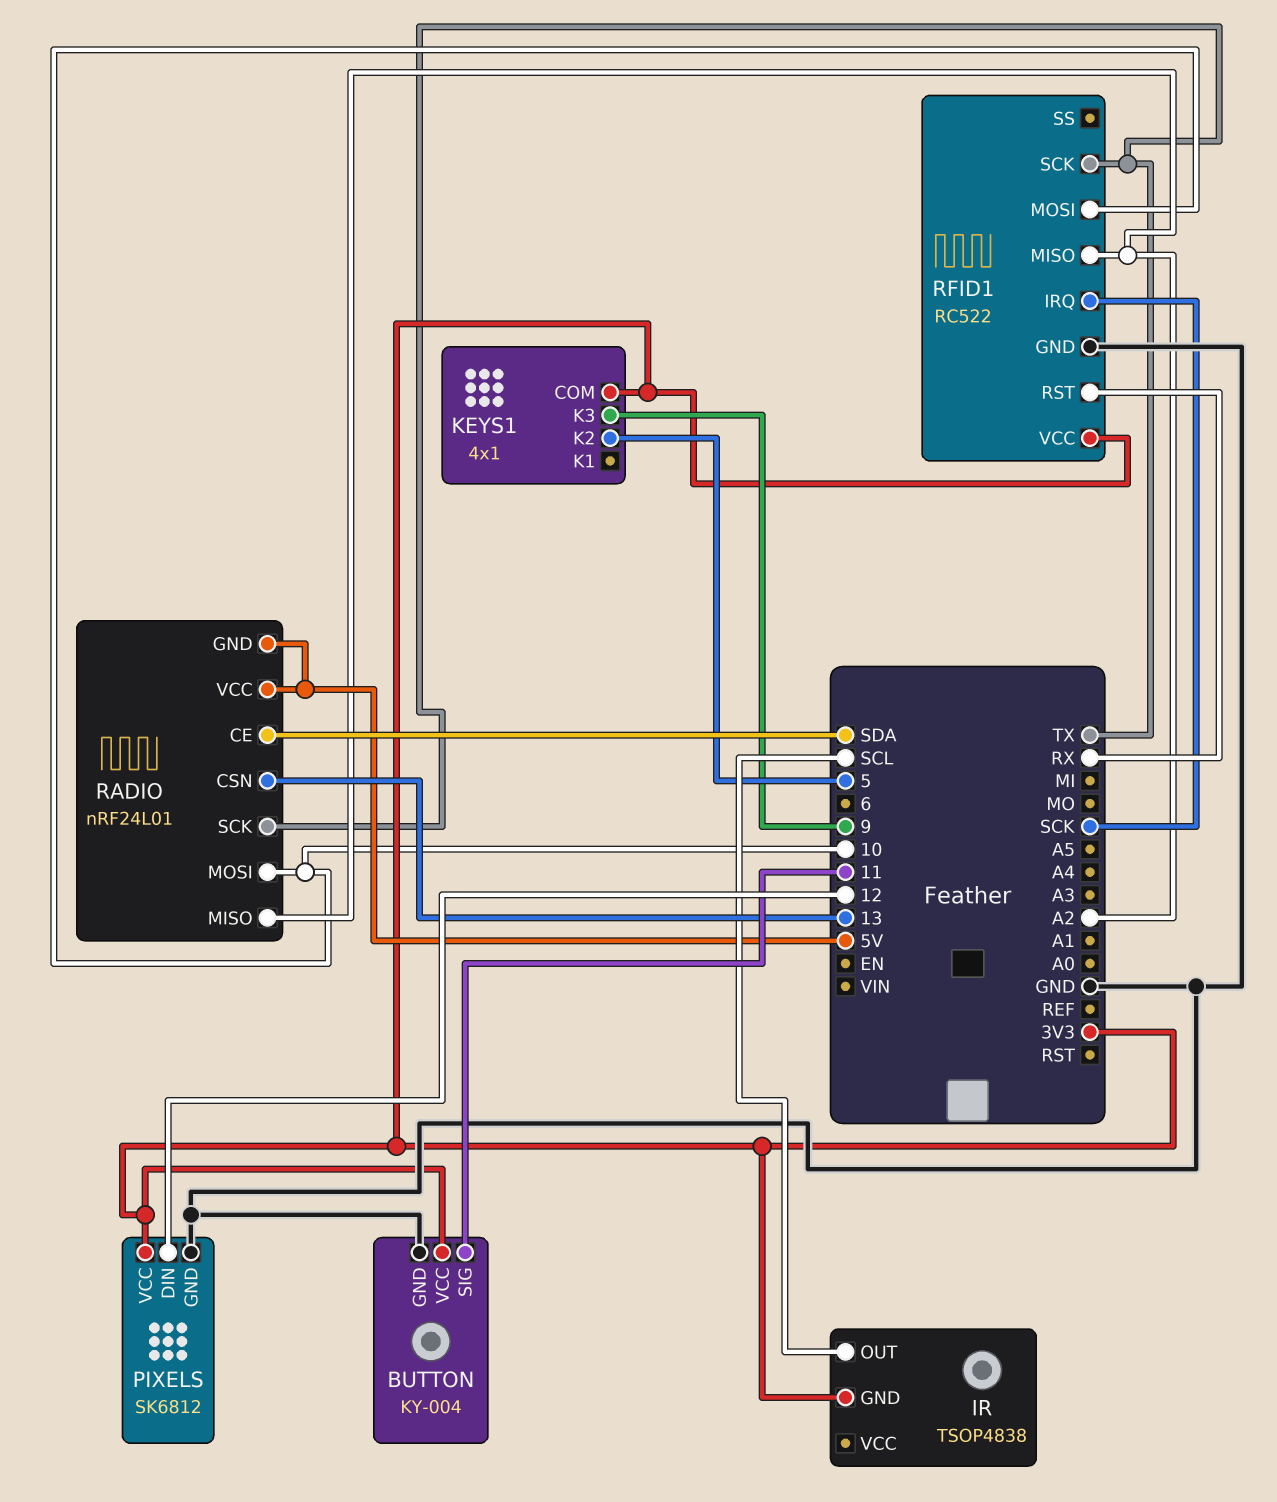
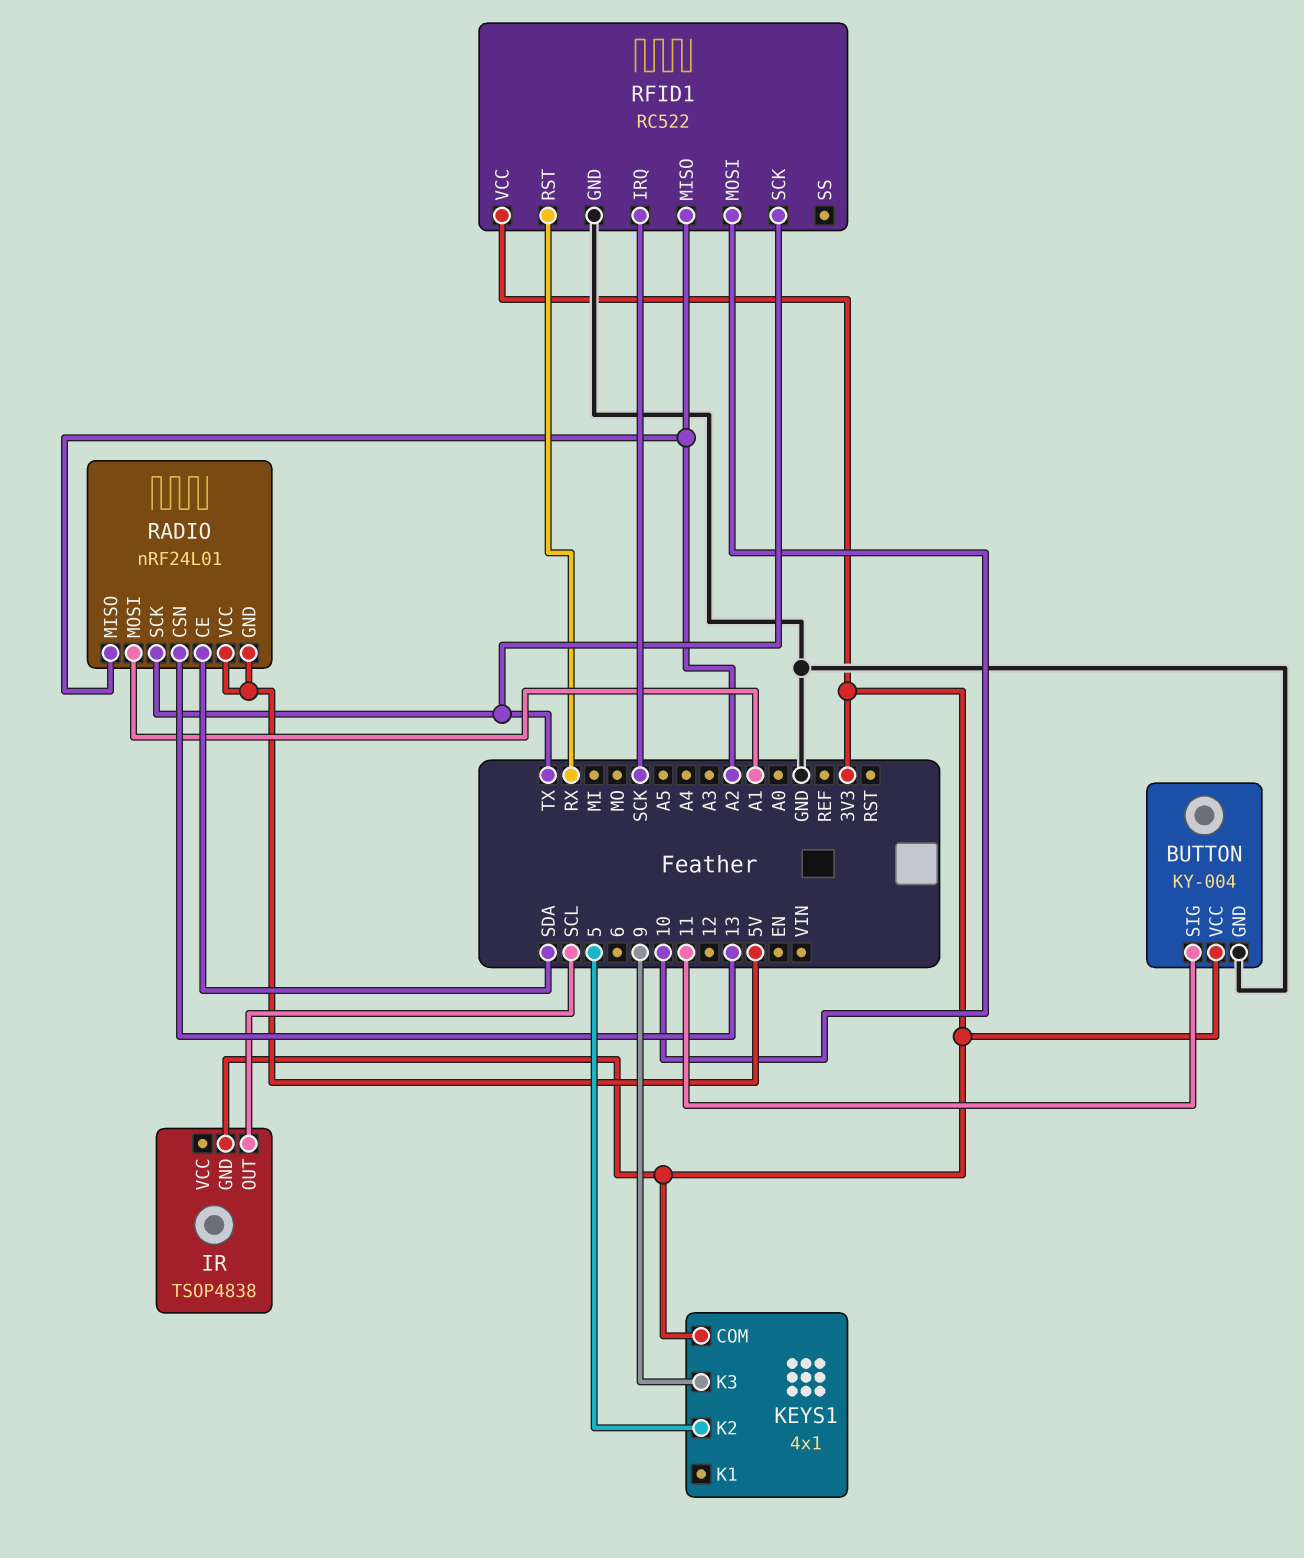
PIXELS: SK6812 -> none
PIXELS pin DIN: 12 -> none
PIXELS pin GND: GND -> none
PIXELS pin VCC: 3V3 -> none
RADIO pin MOSI: 10 -> A1

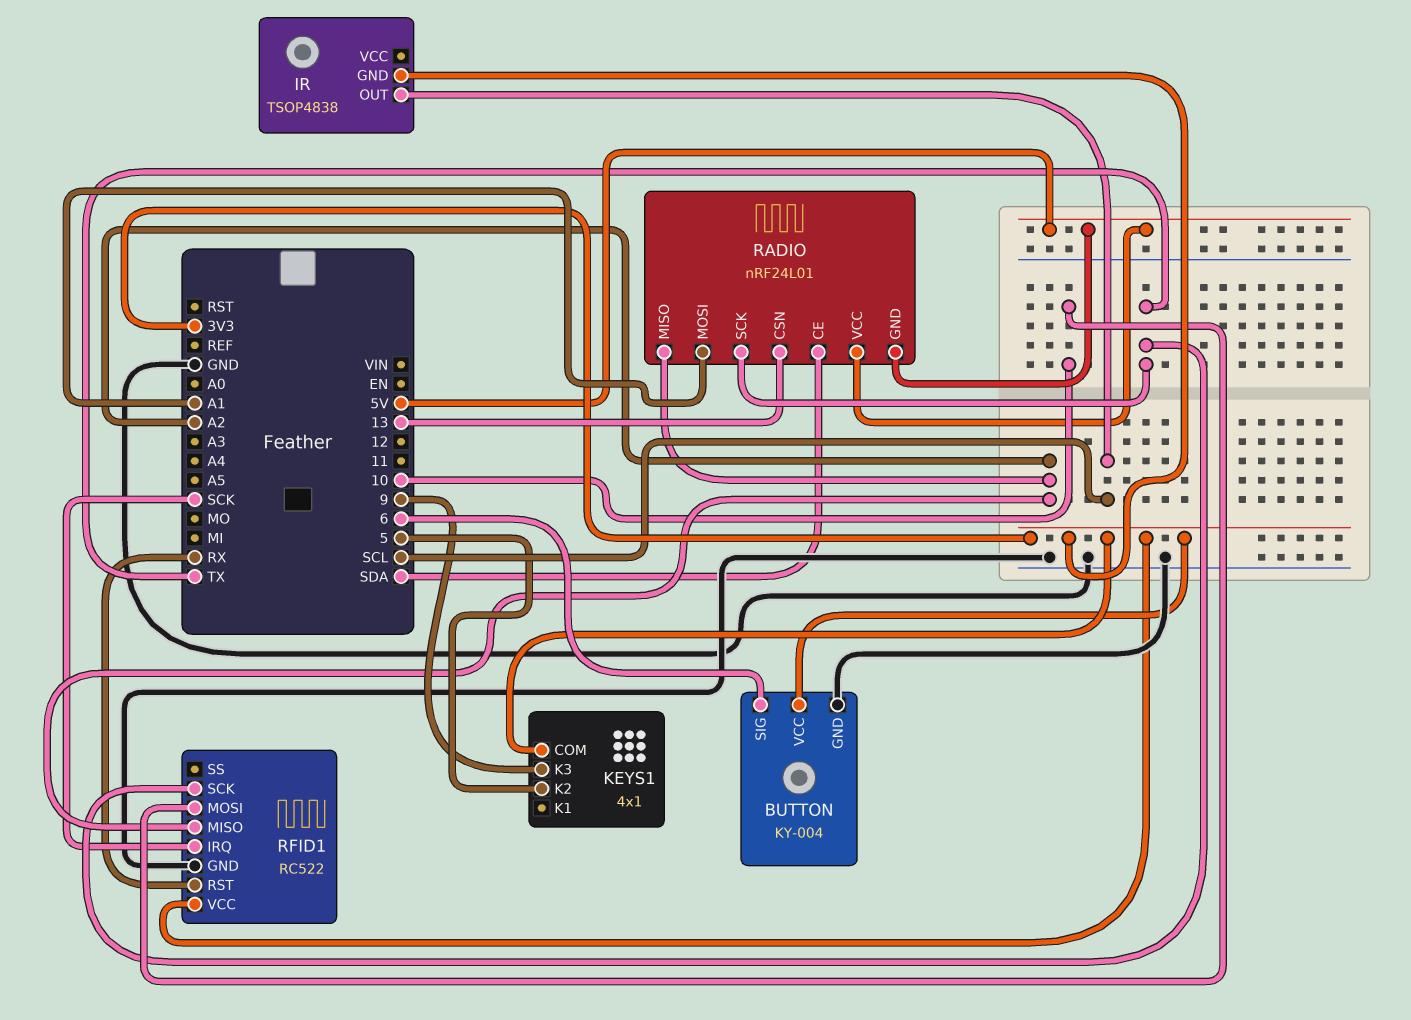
BUTTON pin SIG: 11 -> 6

